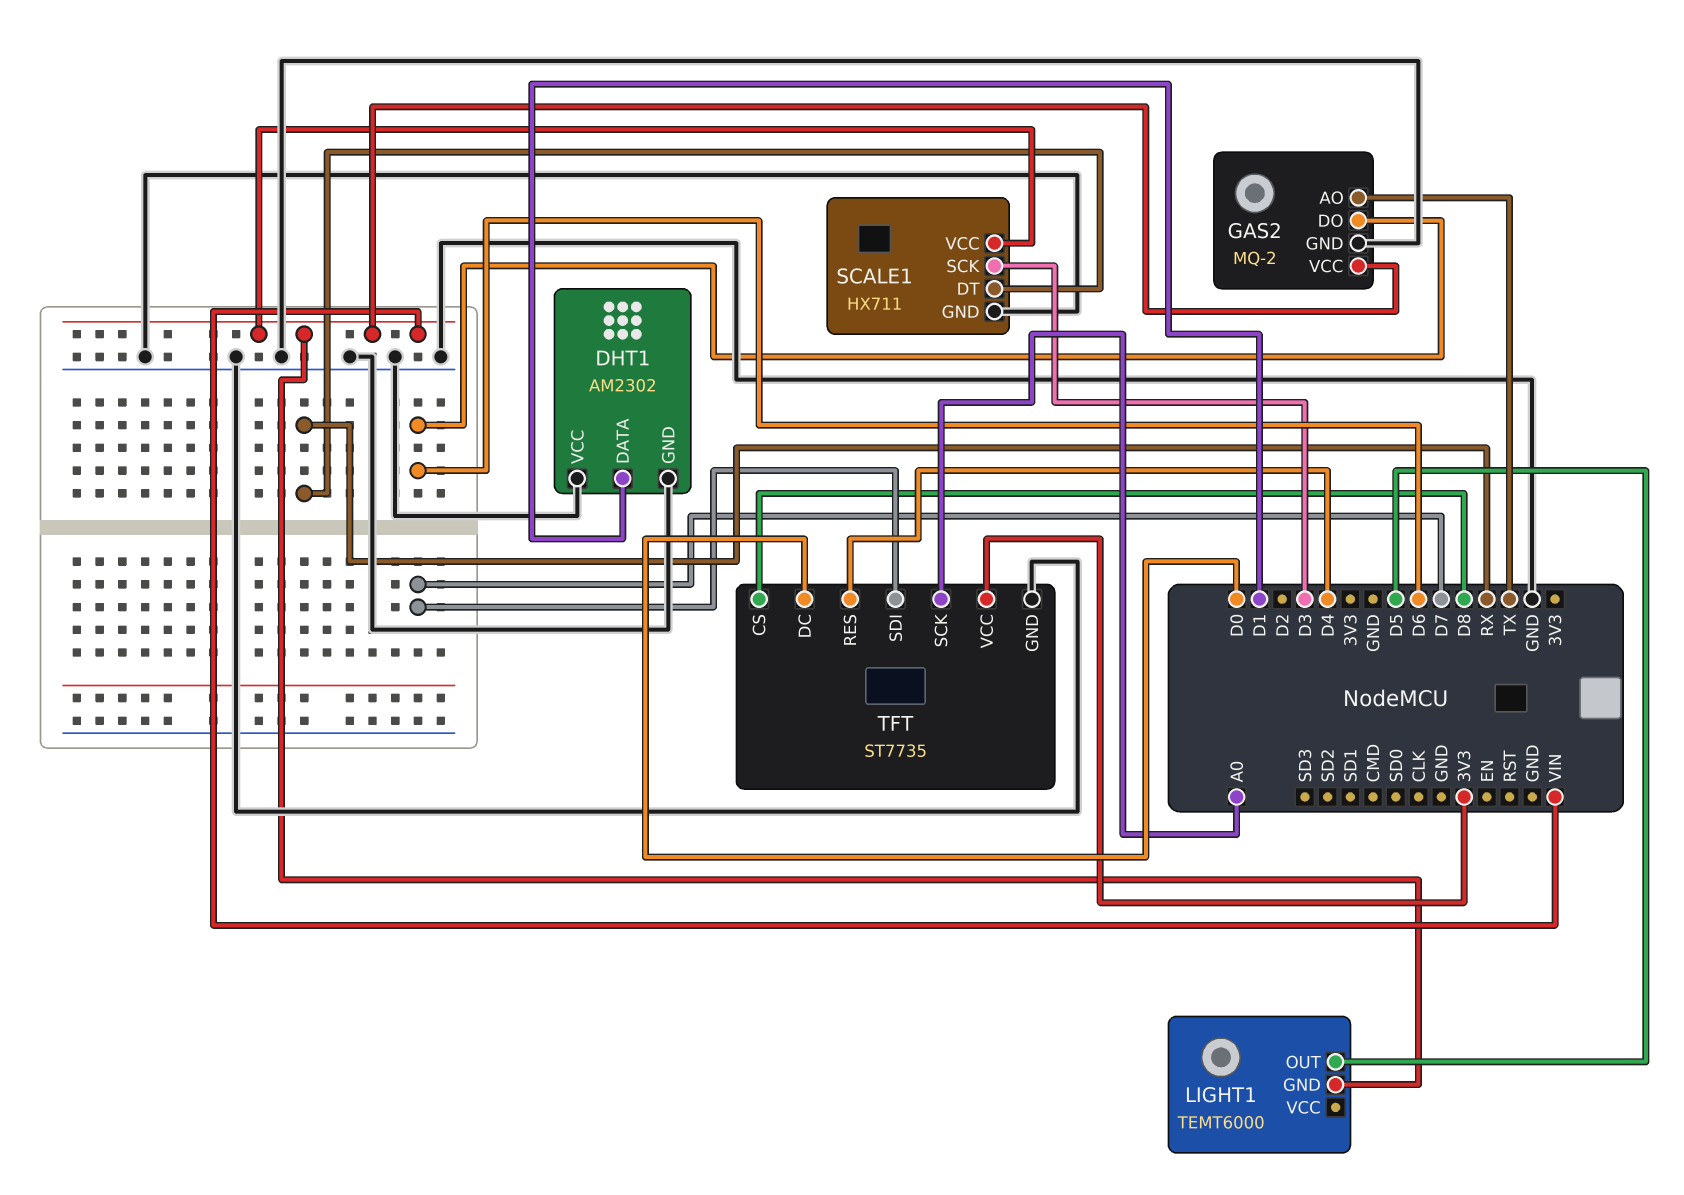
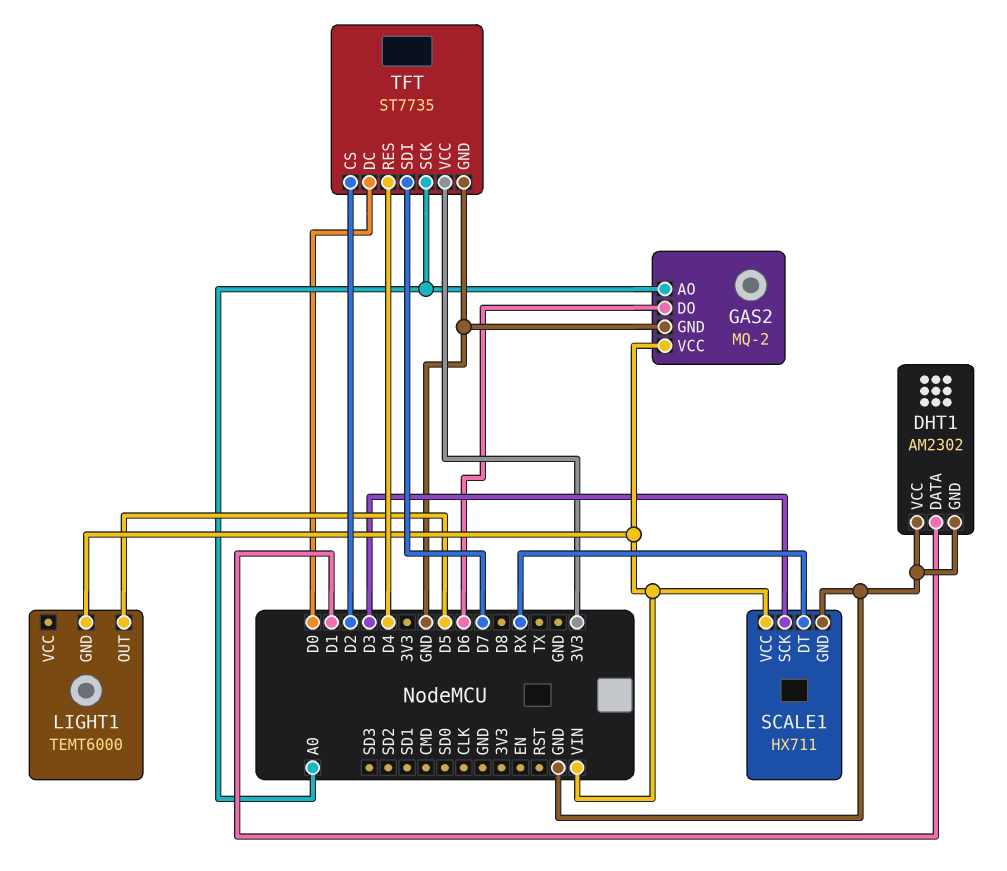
GAS2 pin AO: TX -> A0
TFT pin CS: D8 -> D2

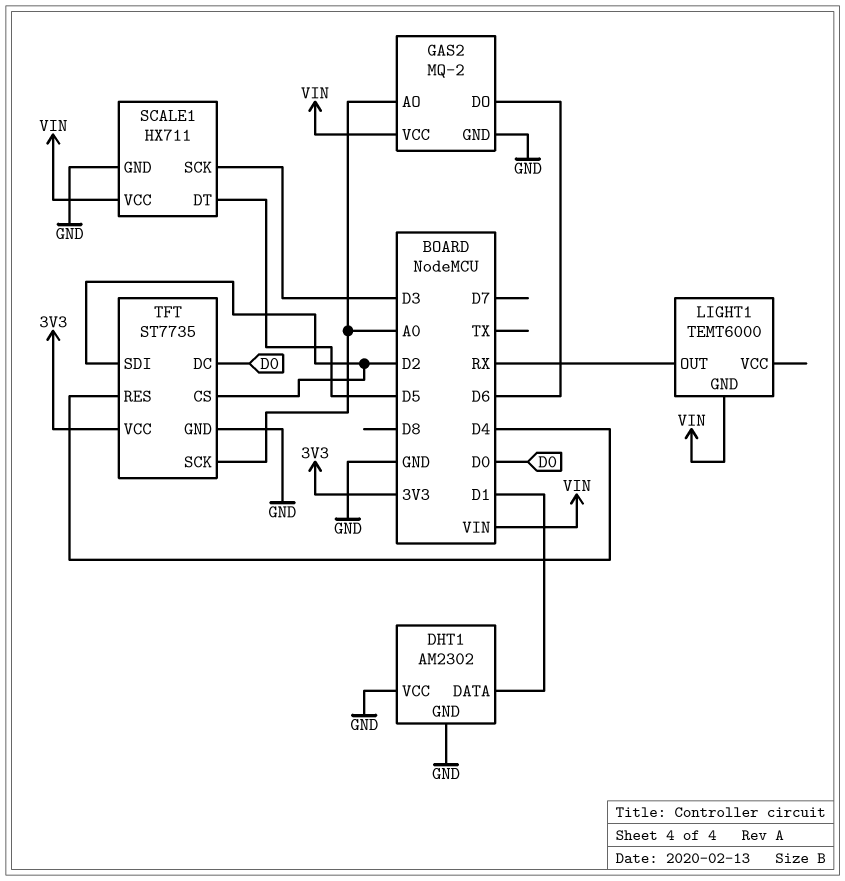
LIGHT1 pin OUT: D5 -> RX
SCALE1 pin DT: RX -> D5
TFT pin SDI: D7 -> D2

